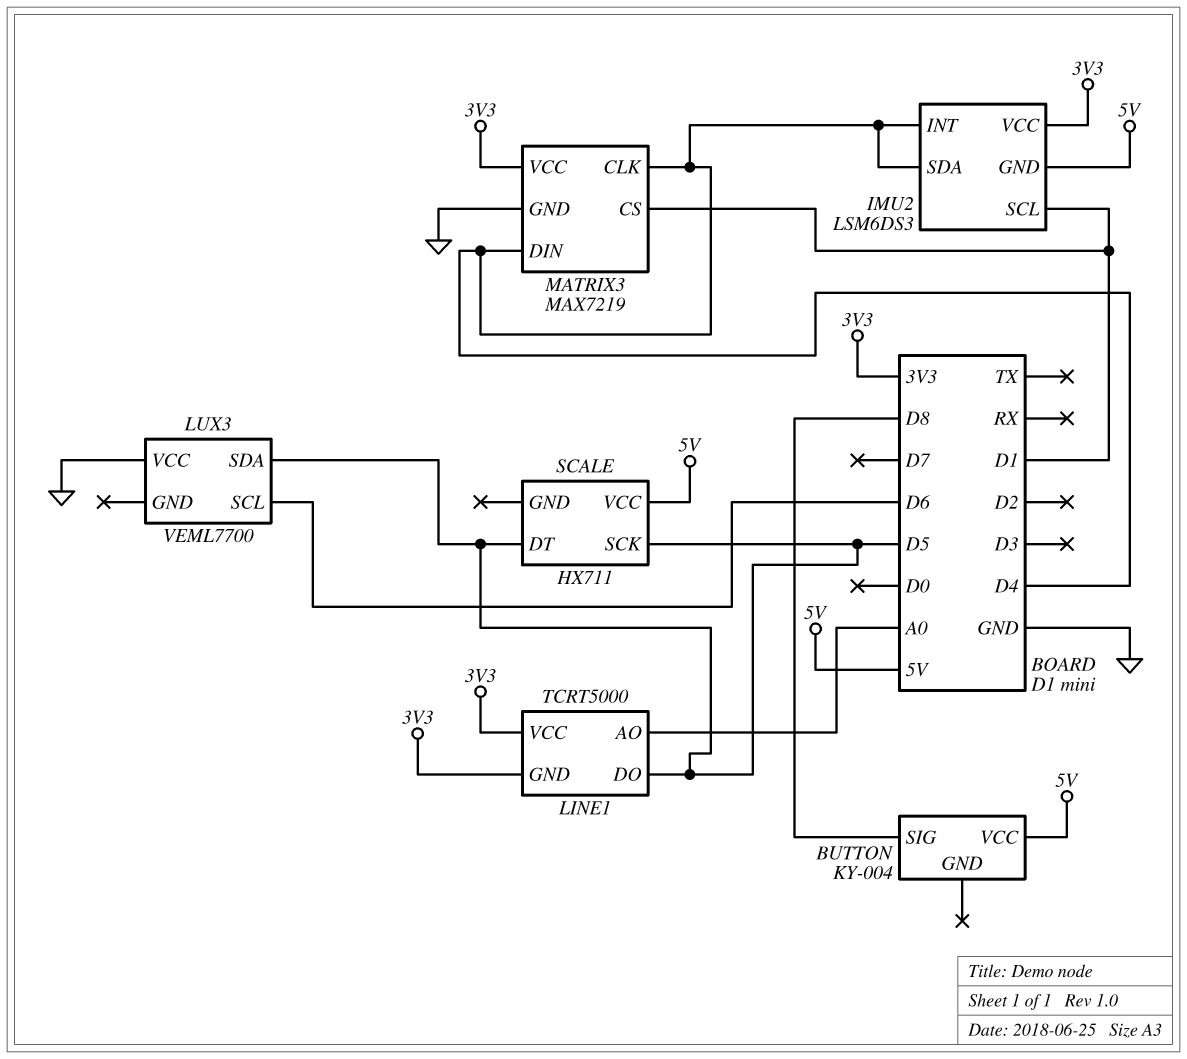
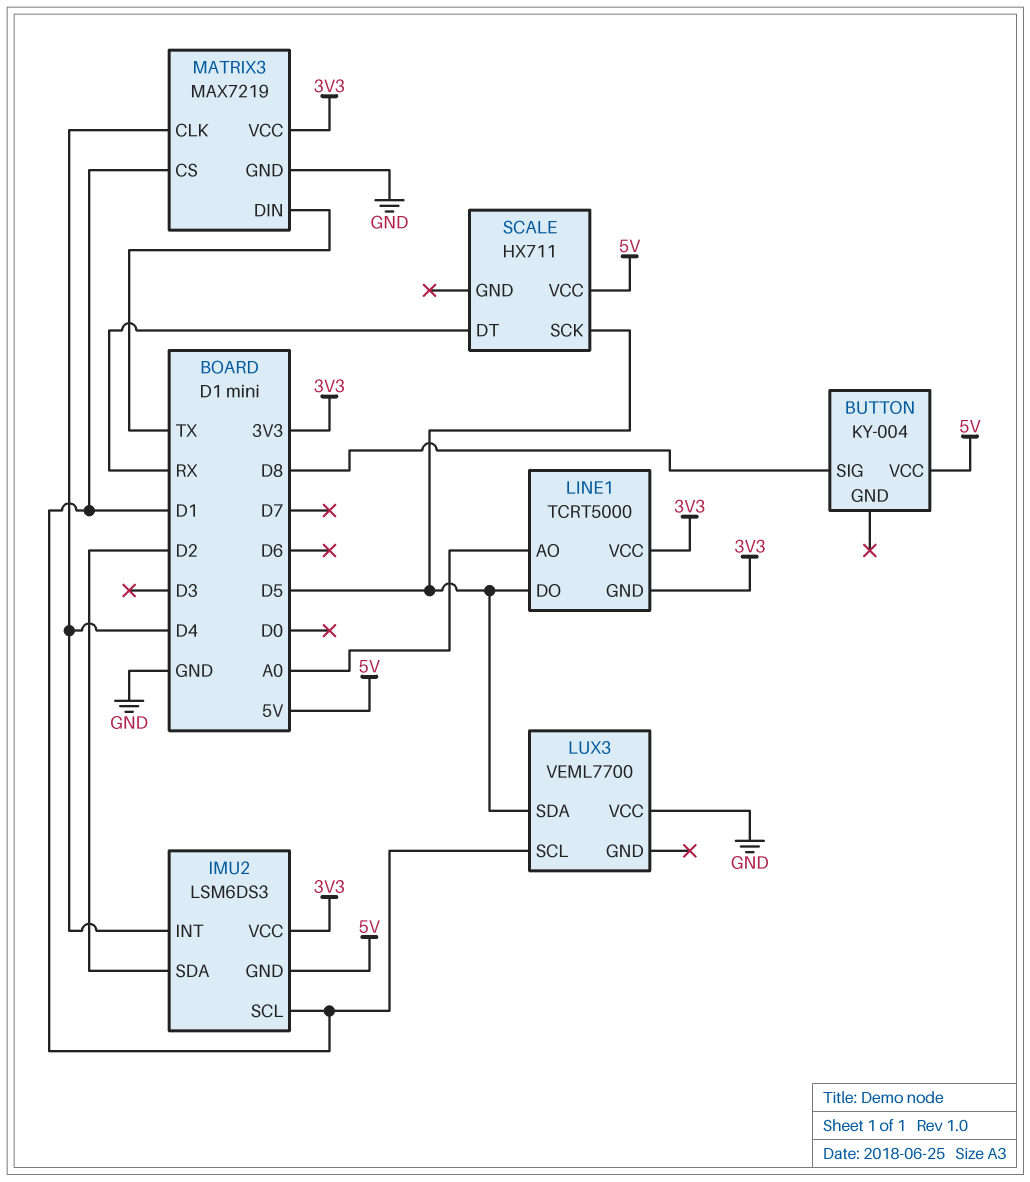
IMU2 pin SDA: D4 -> D2
LUX3 pin SCL: D6 -> D1
MATRIX3 pin DIN: D4 -> TX
SCALE pin DT: D5 -> RX

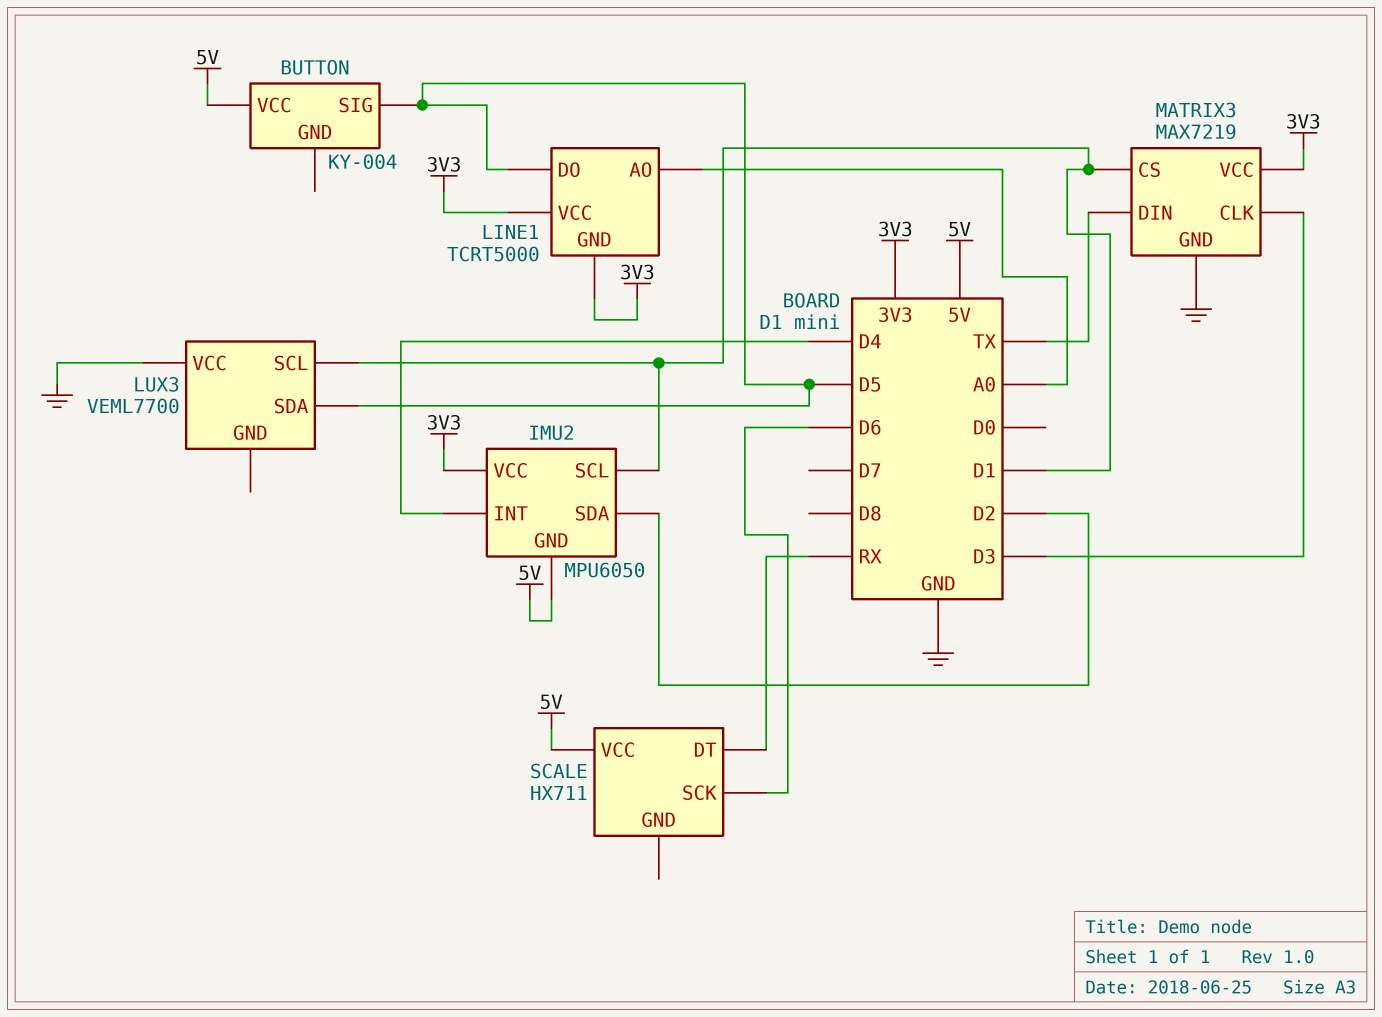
BUTTON pin SIG: D8 -> D5
IMU2: LSM6DS3 -> MPU6050
MATRIX3 pin CLK: D4 -> D3
SCALE pin SCK: D5 -> D6

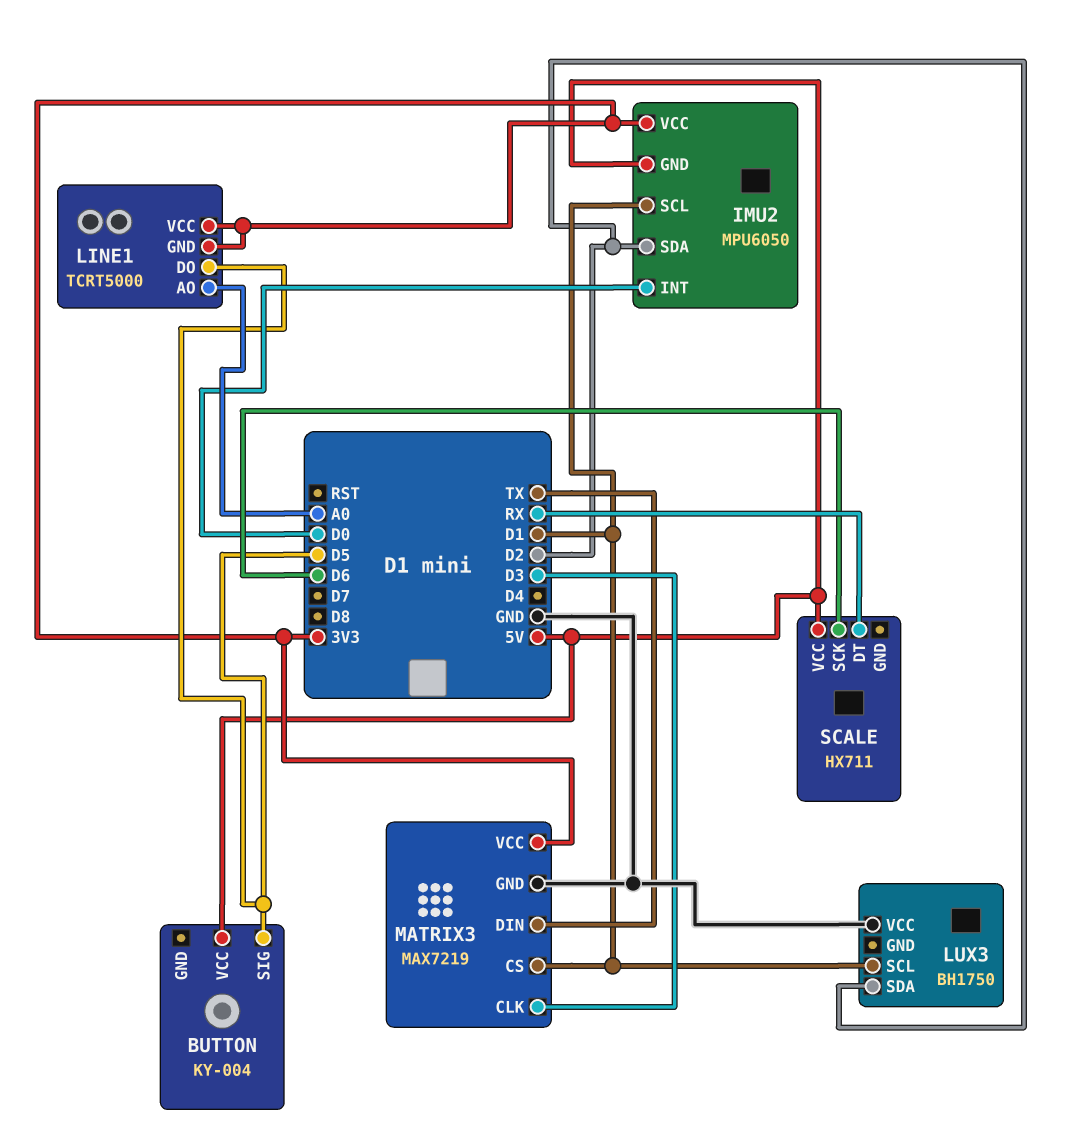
IMU2 pin INT: D4 -> D0
LUX3: VEML7700 -> BH1750
LUX3 pin SDA: D5 -> D2

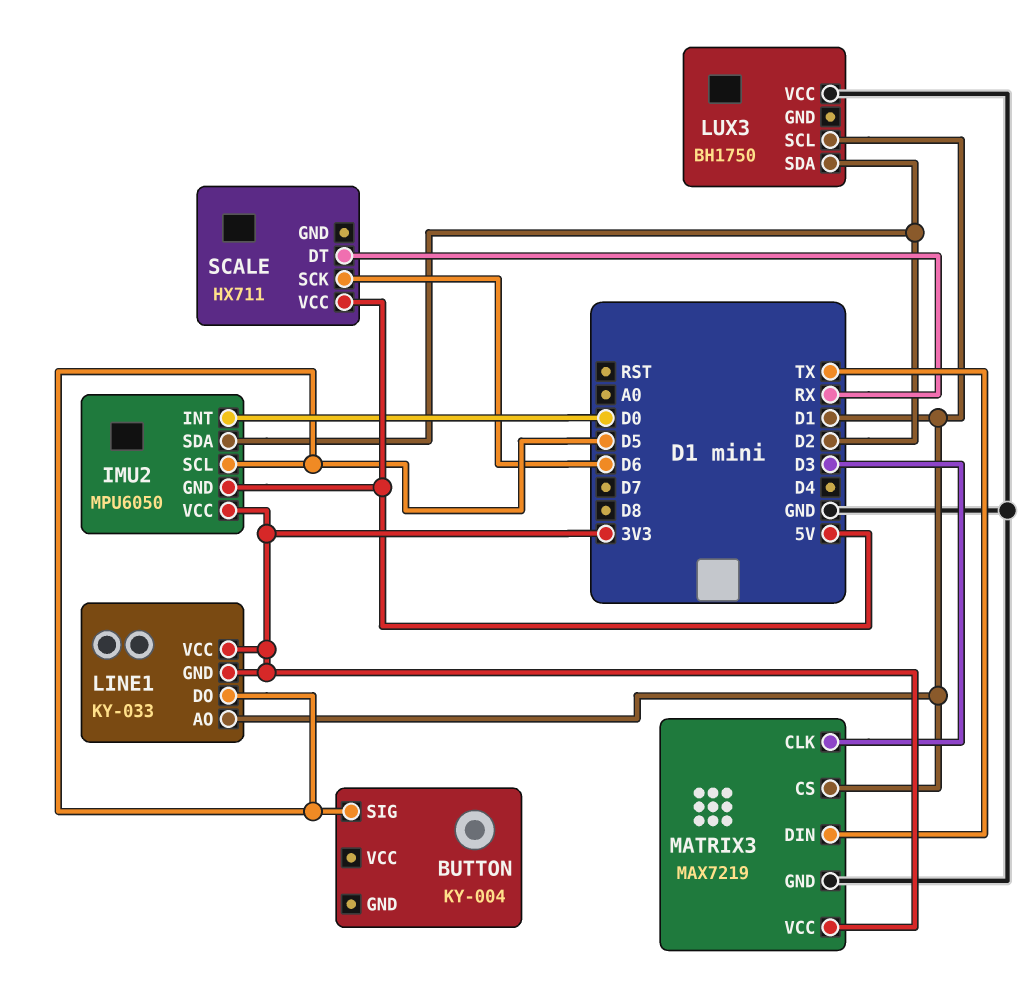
BUTTON pin VCC: 5V -> none
IMU2 pin SCL: D1 -> D5
LINE1: TCRT5000 -> KY-033
LINE1 pin AO: A0 -> D1

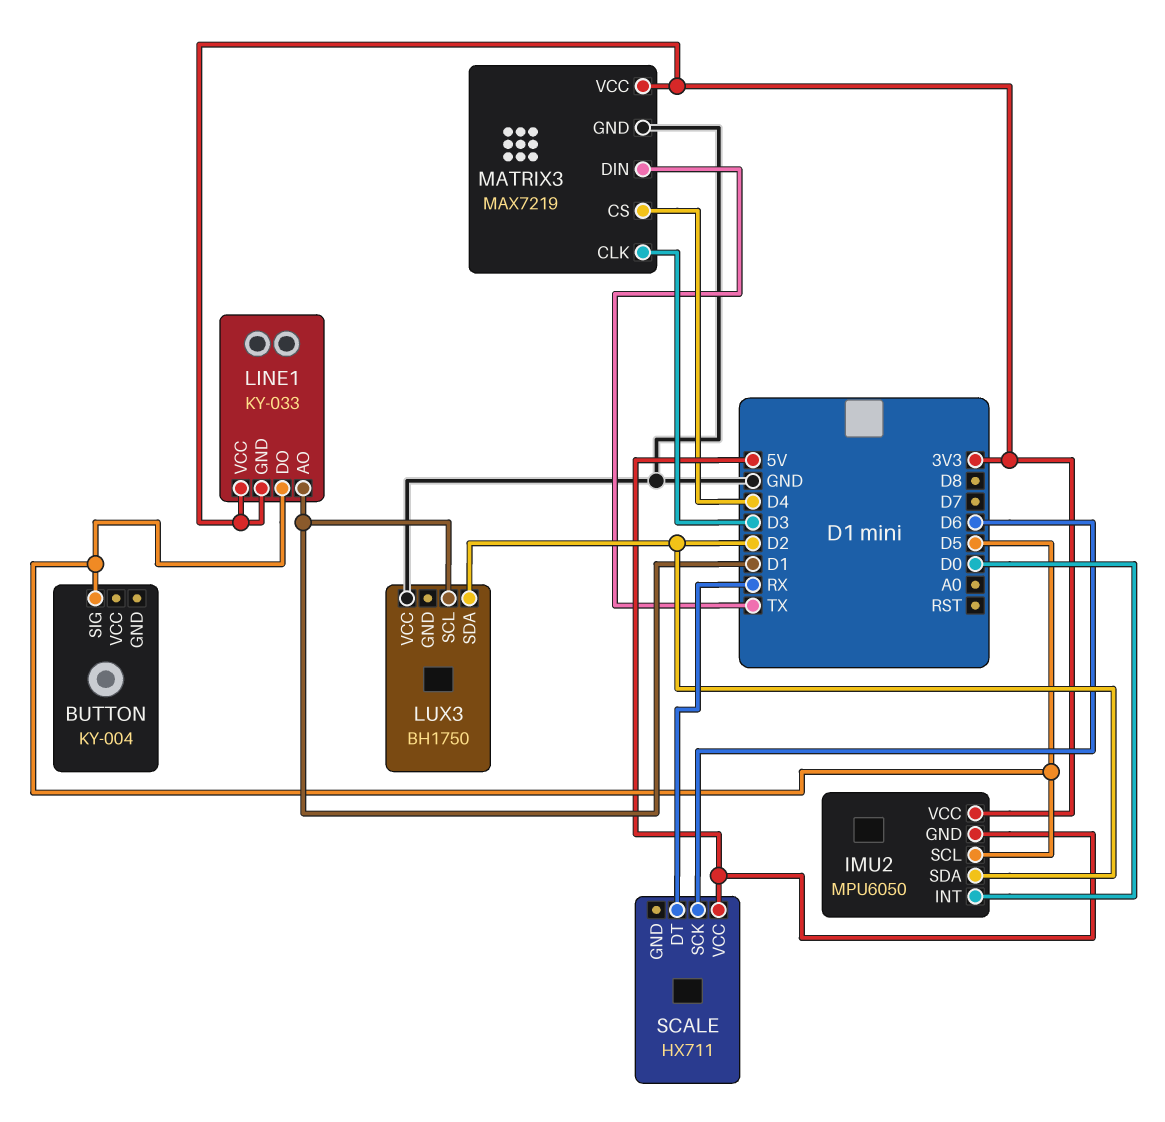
MATRIX3 pin CS: D1 -> D4

